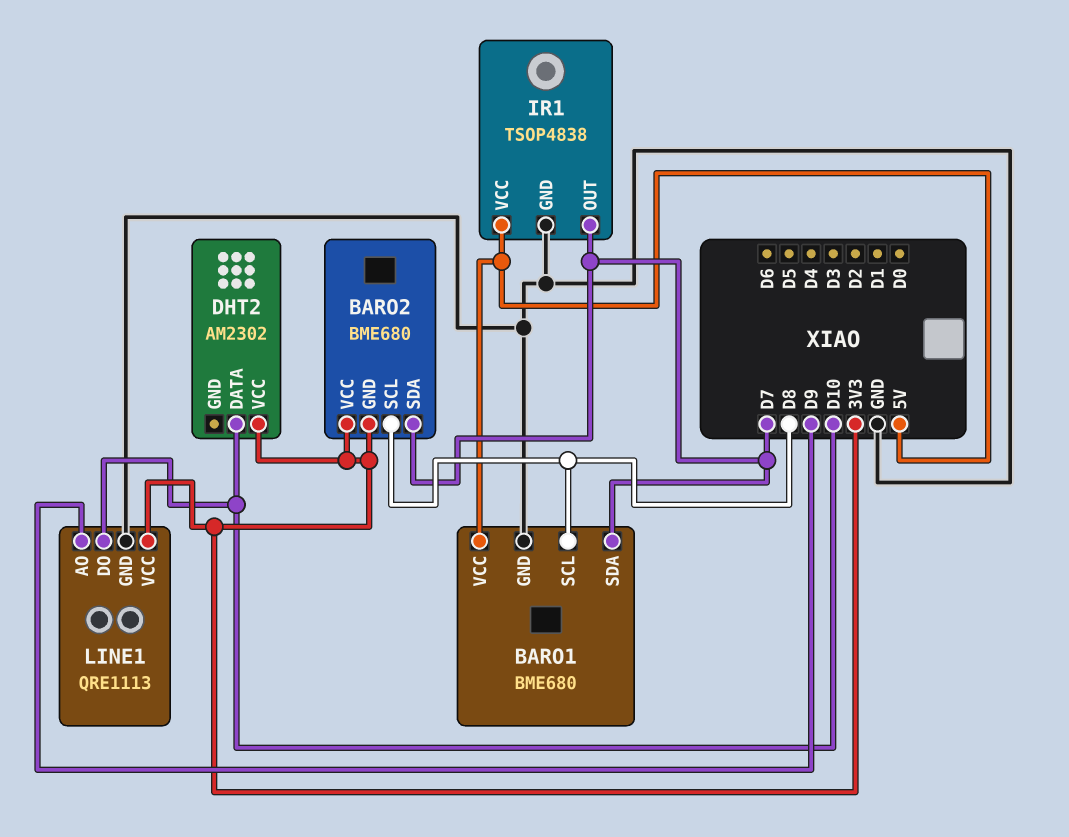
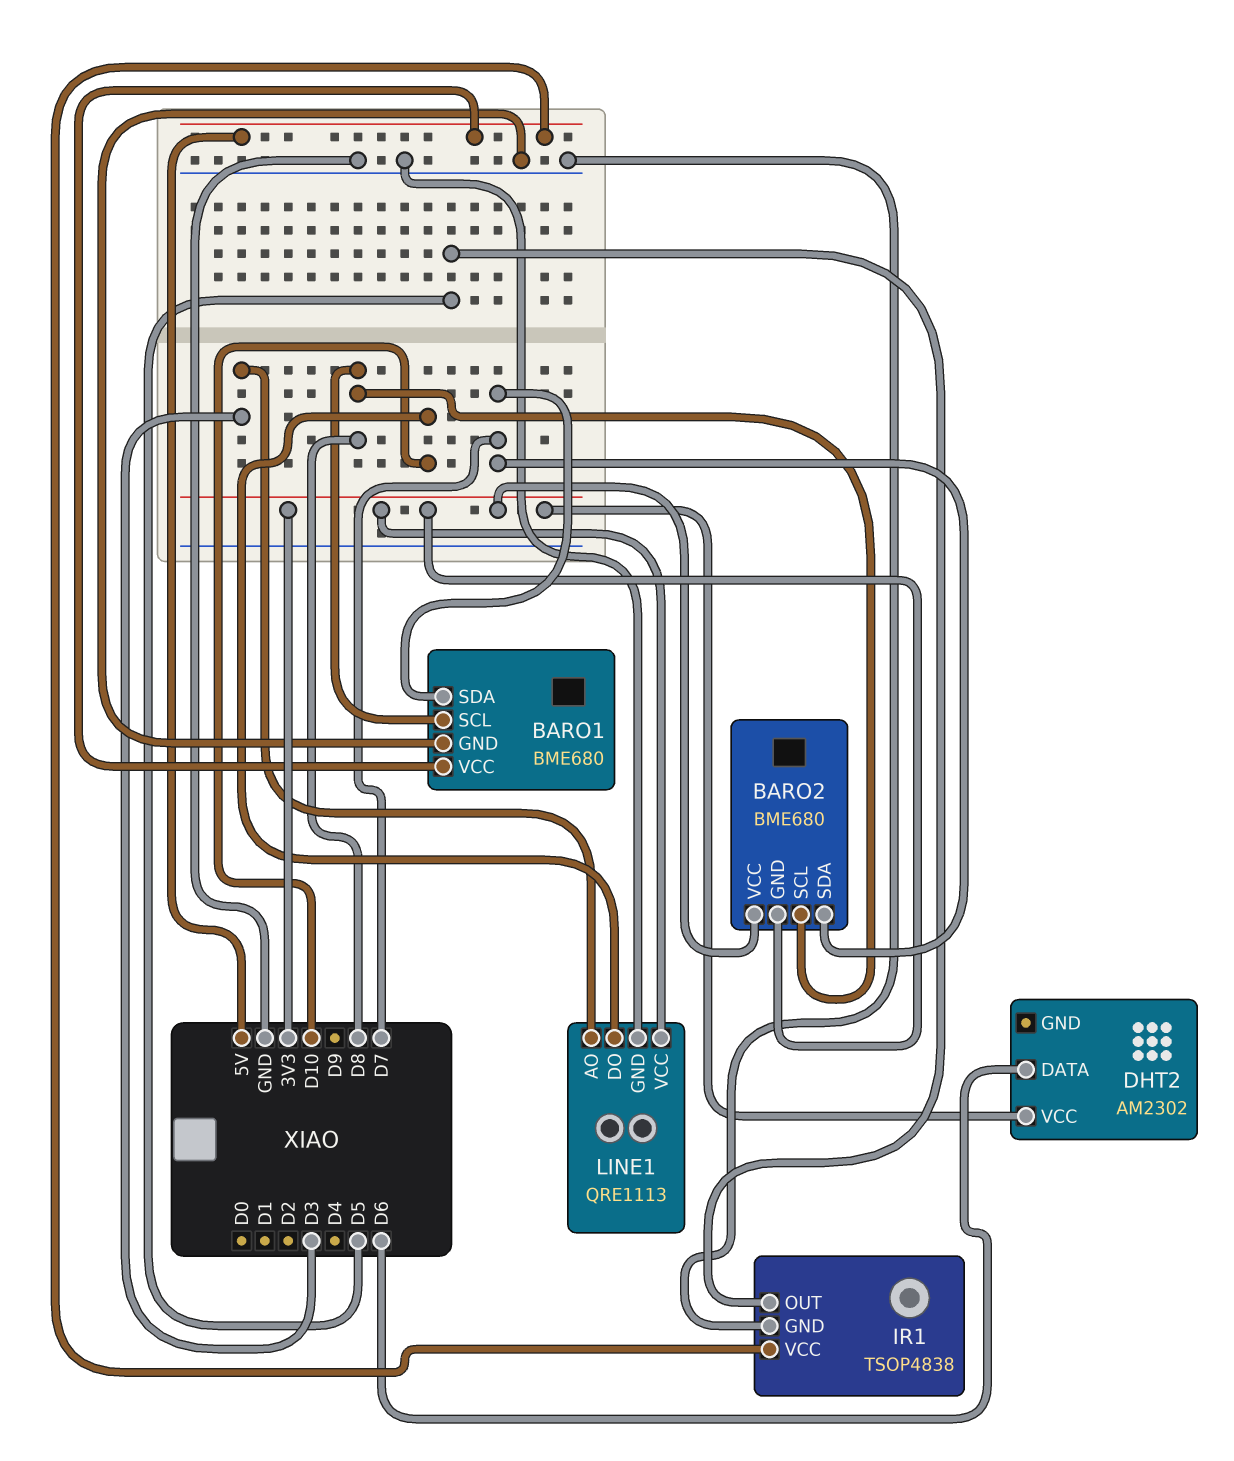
DHT2 pin DATA: D10 -> D6
IR1 pin OUT: D7 -> D5
LINE1 pin AO: D9 -> D3

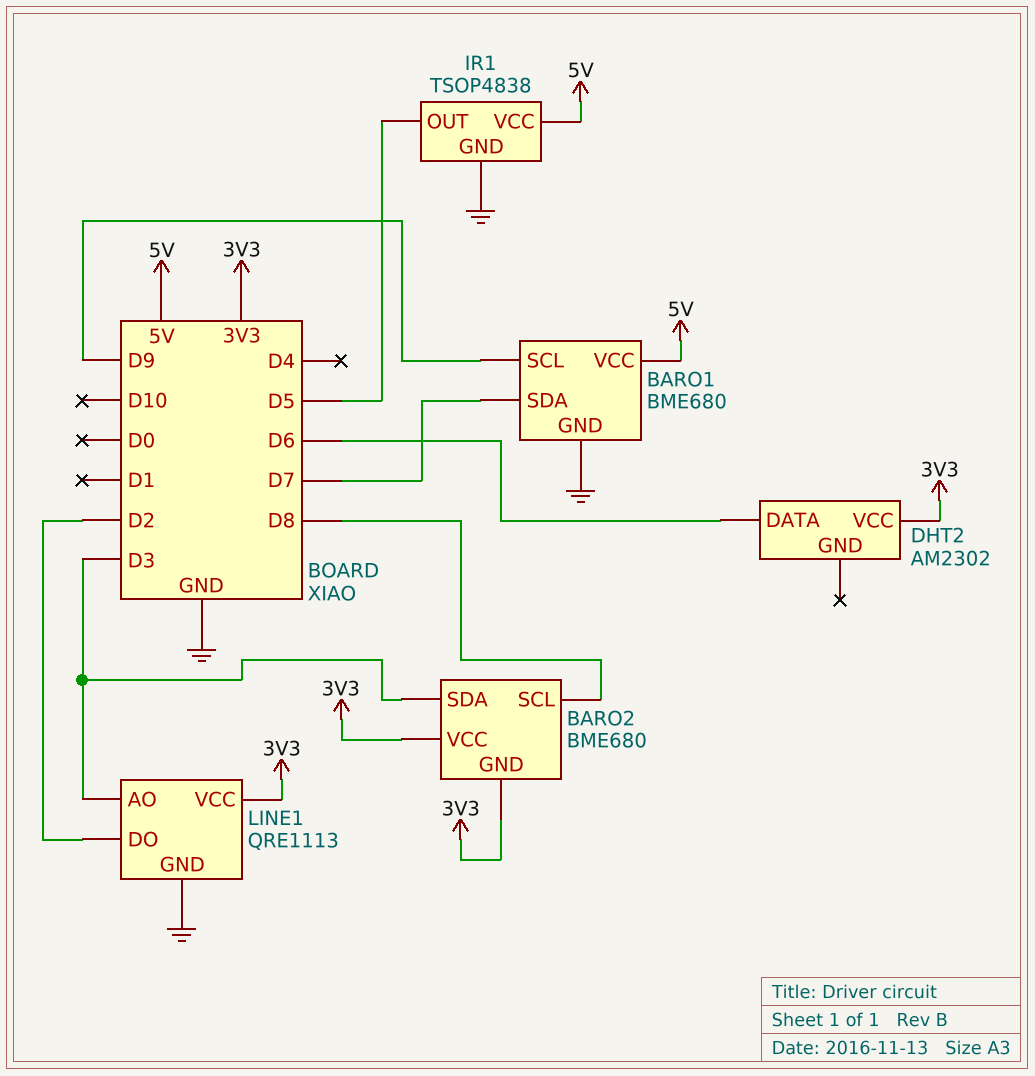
BARO1 pin SCL: D8 -> D9
BARO2 pin SDA: D7 -> D3
LINE1 pin DO: D10 -> D2

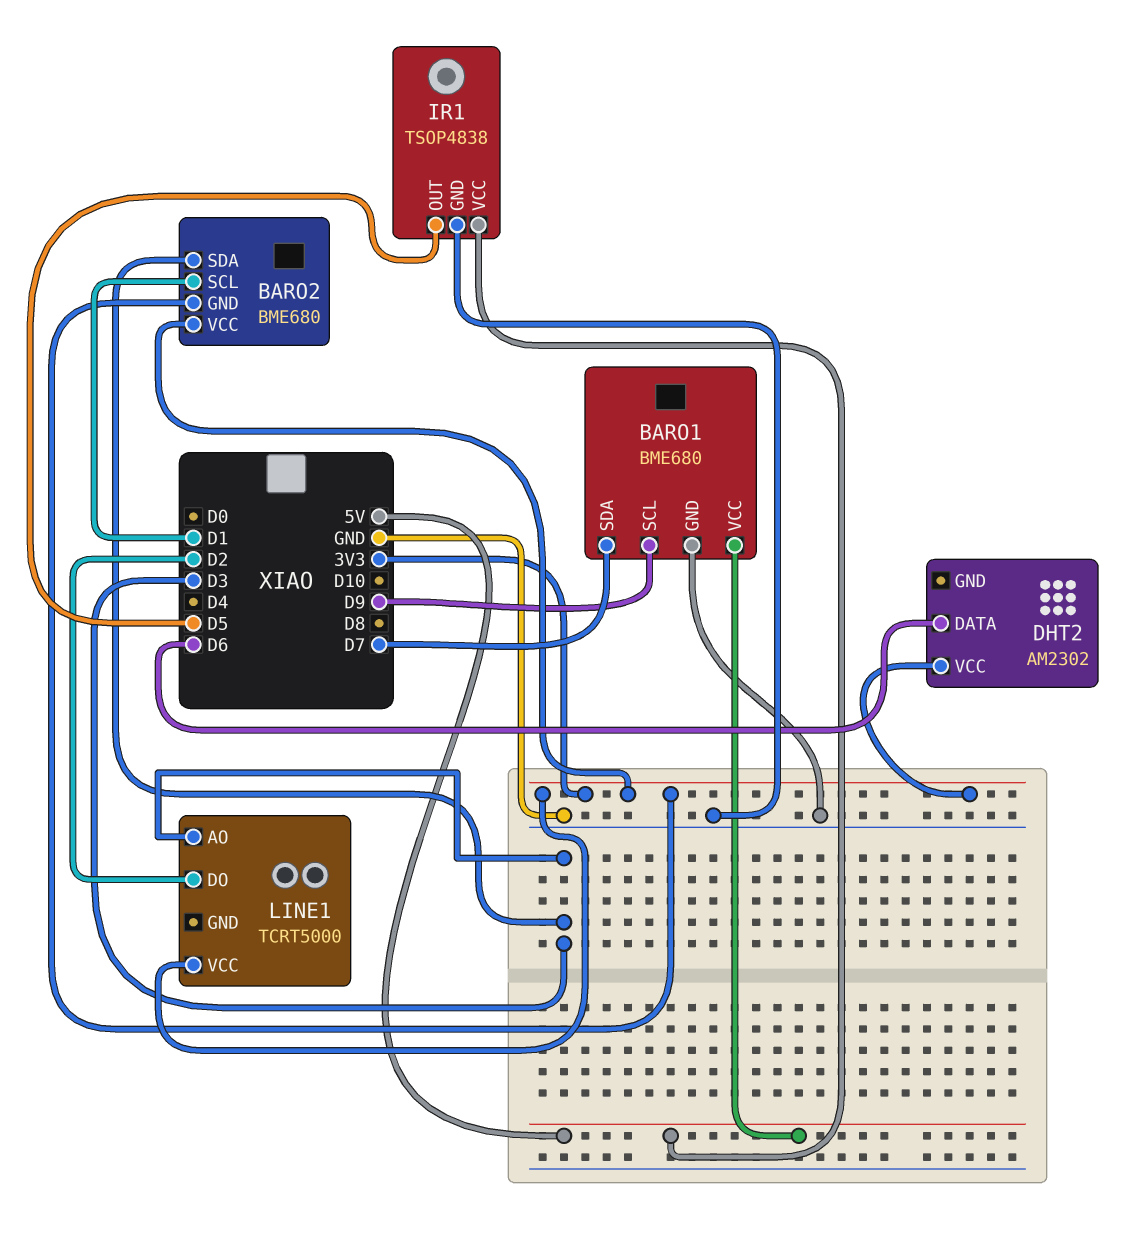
BARO2 pin SCL: D8 -> D1
LINE1: QRE1113 -> TCRT5000
LINE1 pin GND: GND -> none

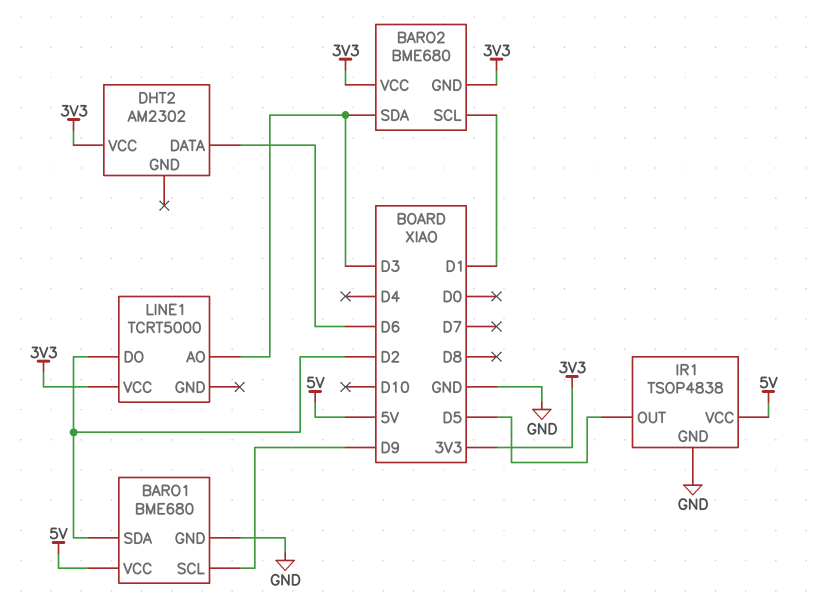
BARO1 pin SDA: D7 -> D2

